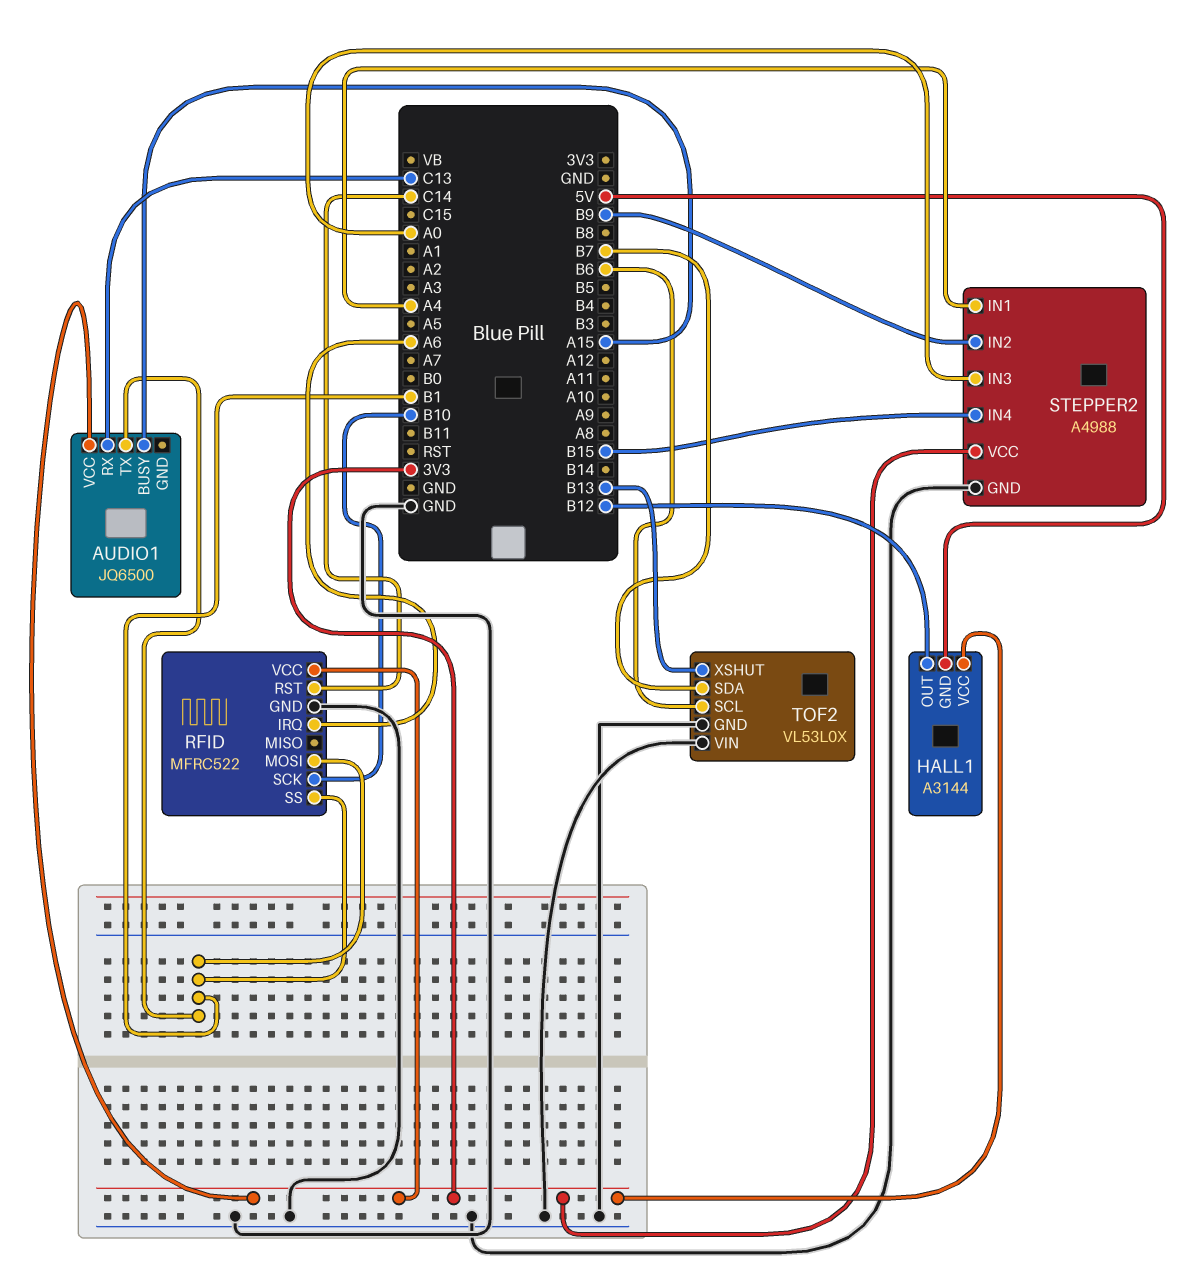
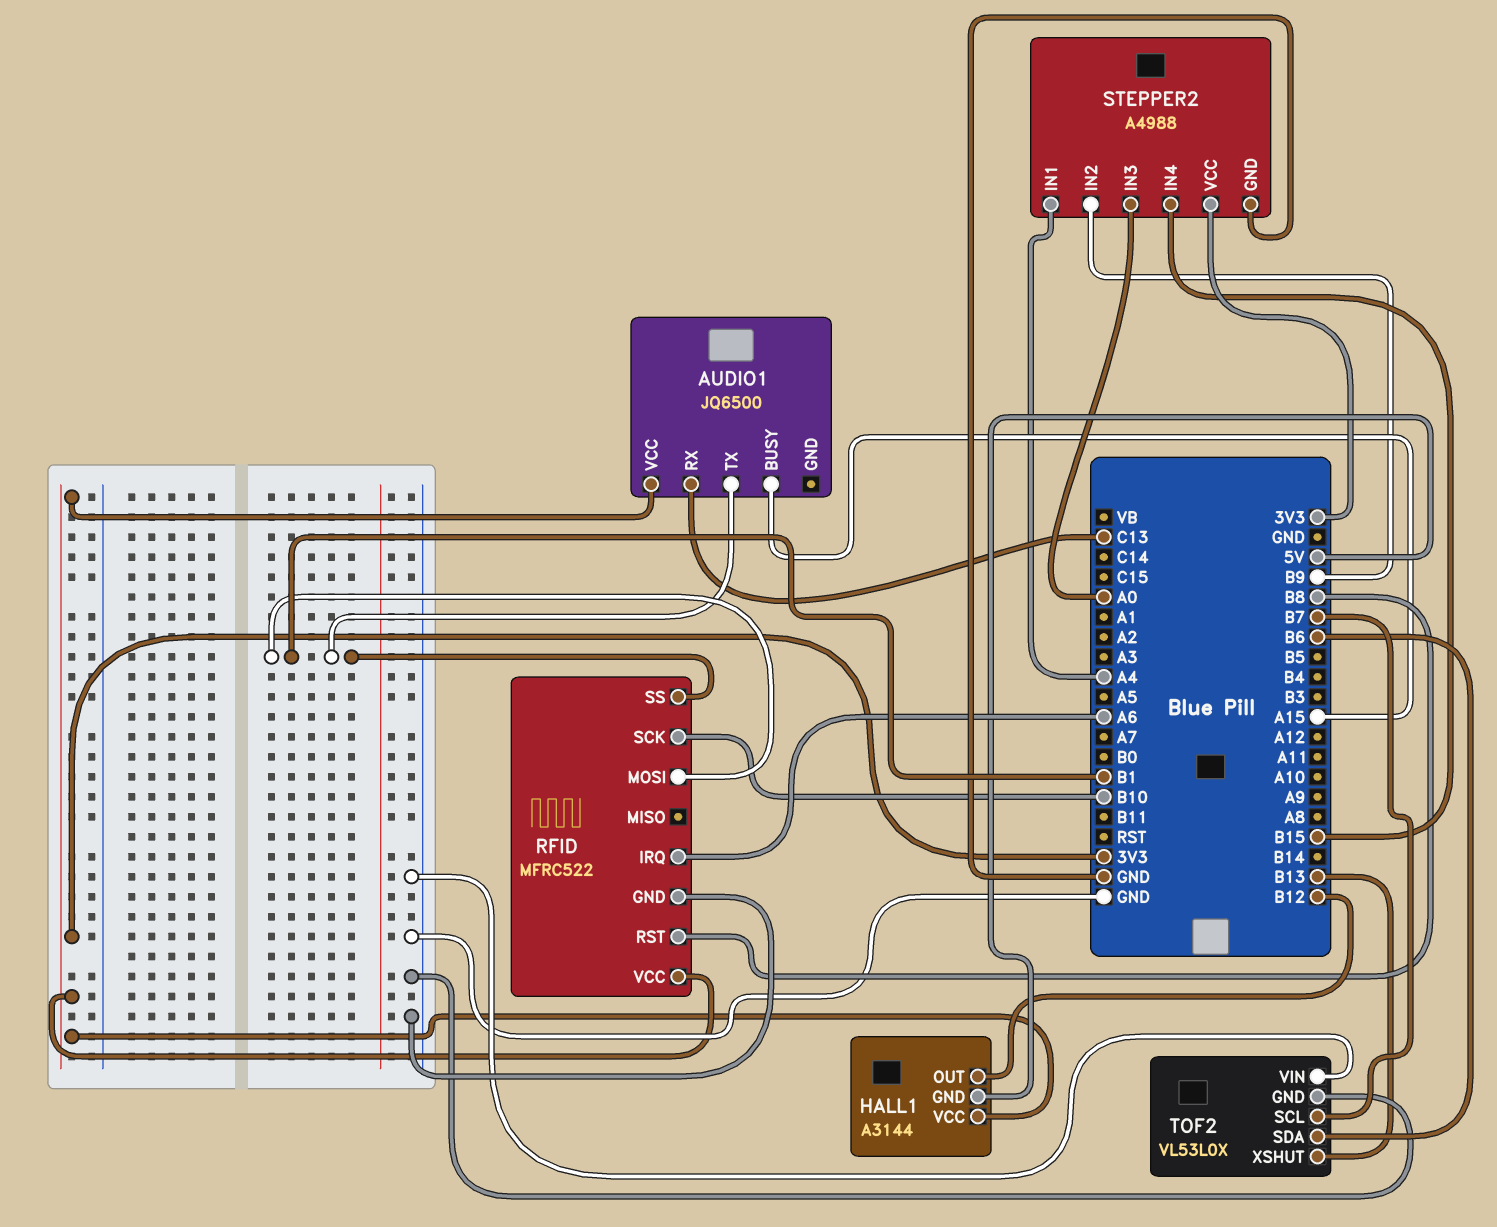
RFID pin RST: C14 -> B8
TOF2 pin SCL: B6 -> B7
TOF2 pin SDA: B7 -> B6

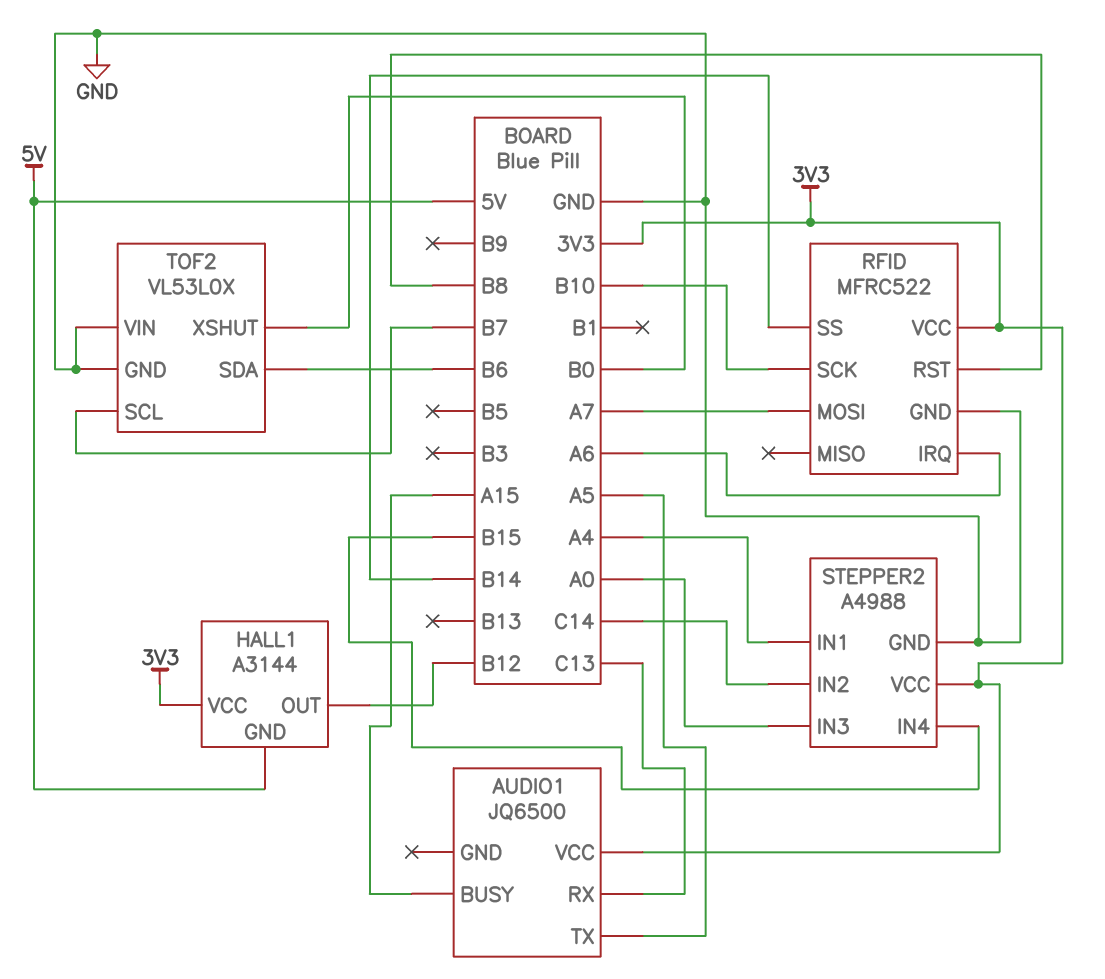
AUDIO1 pin TX: B1 -> A5
RFID pin MOSI: B1 -> A7
RFID pin SS: B1 -> B14
STEPPER2 pin IN2: B9 -> C14
TOF2 pin XSHUT: B13 -> B0

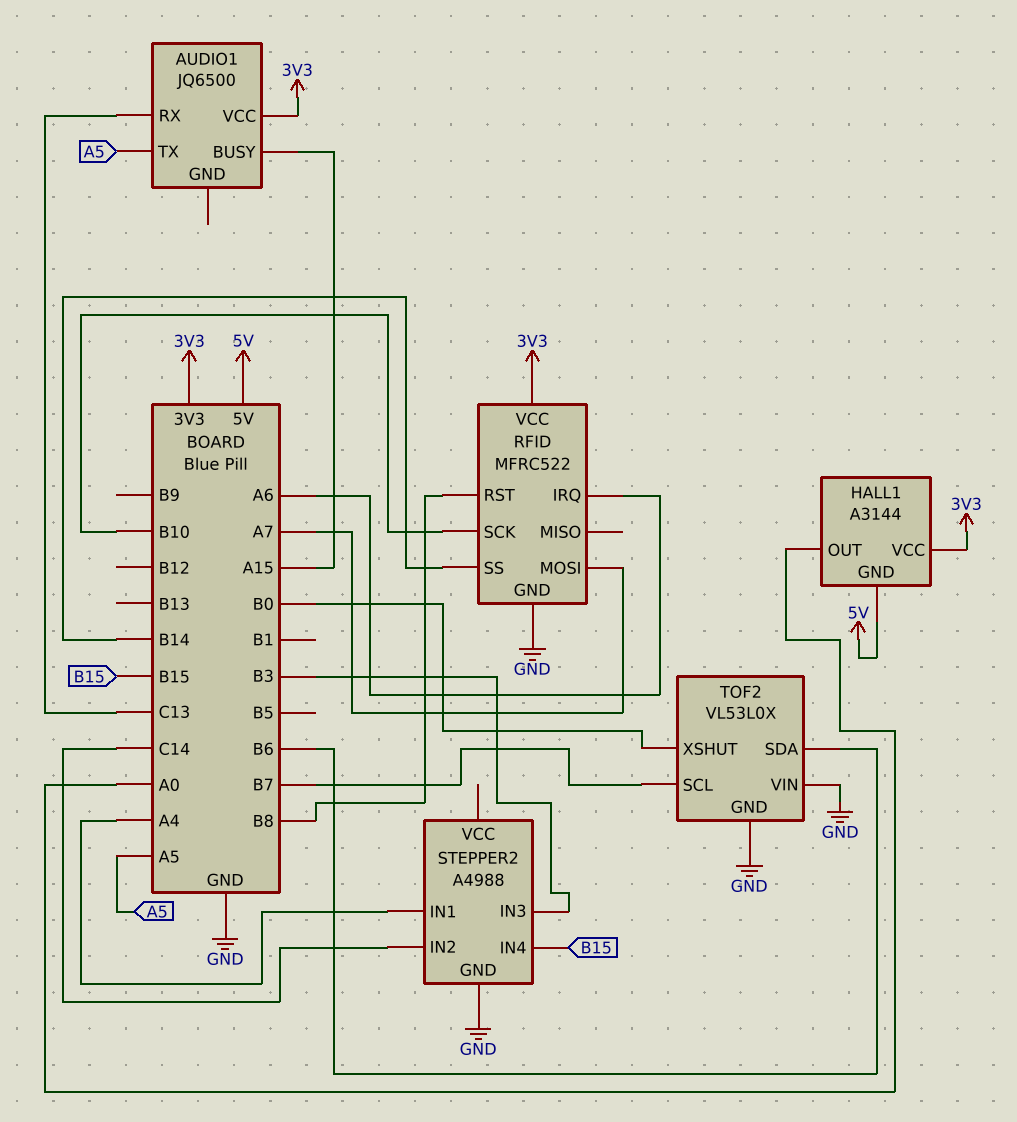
HALL1 pin OUT: B12 -> A0
STEPPER2 pin IN3: A0 -> B3
STEPPER2 pin VCC: 3V3 -> none

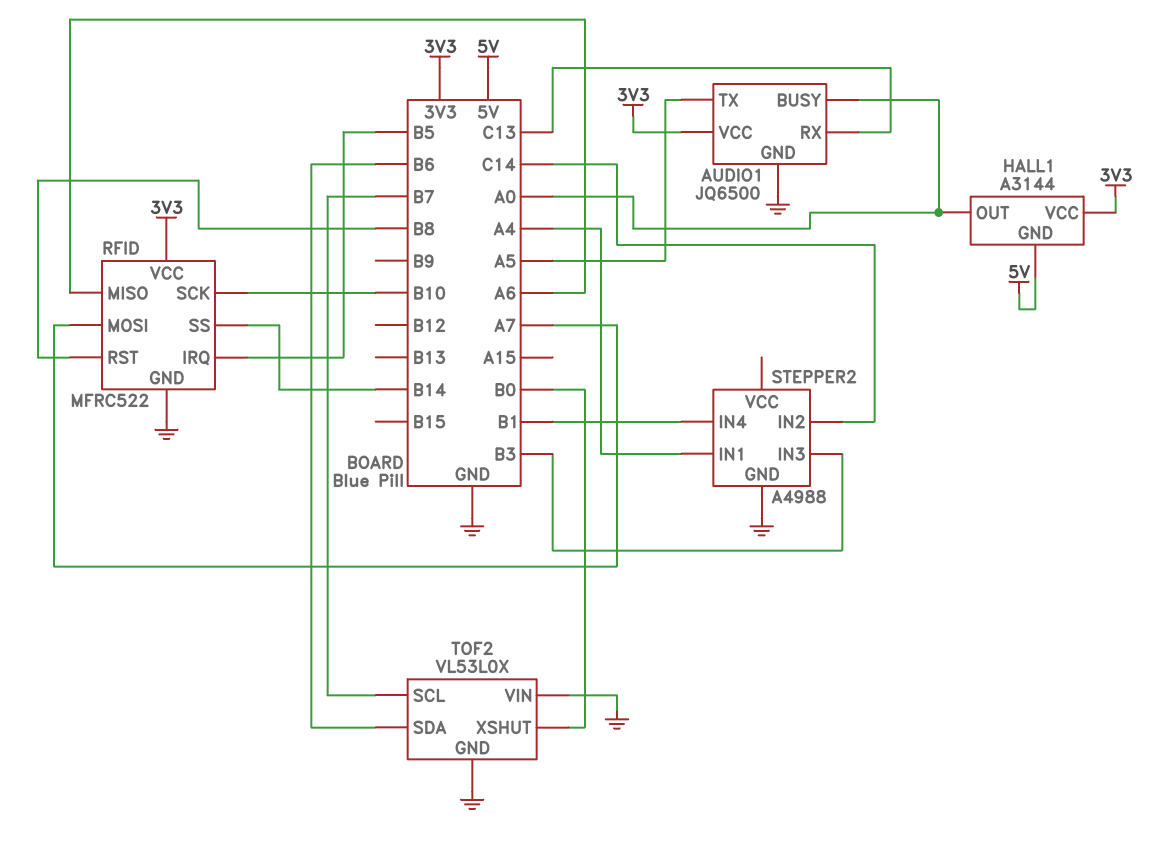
AUDIO1 pin BUSY: A15 -> A0
AUDIO1 pin GND: none -> GND
RFID pin IRQ: A6 -> B5
RFID pin MISO: none -> A6
STEPPER2 pin IN4: B15 -> B1

